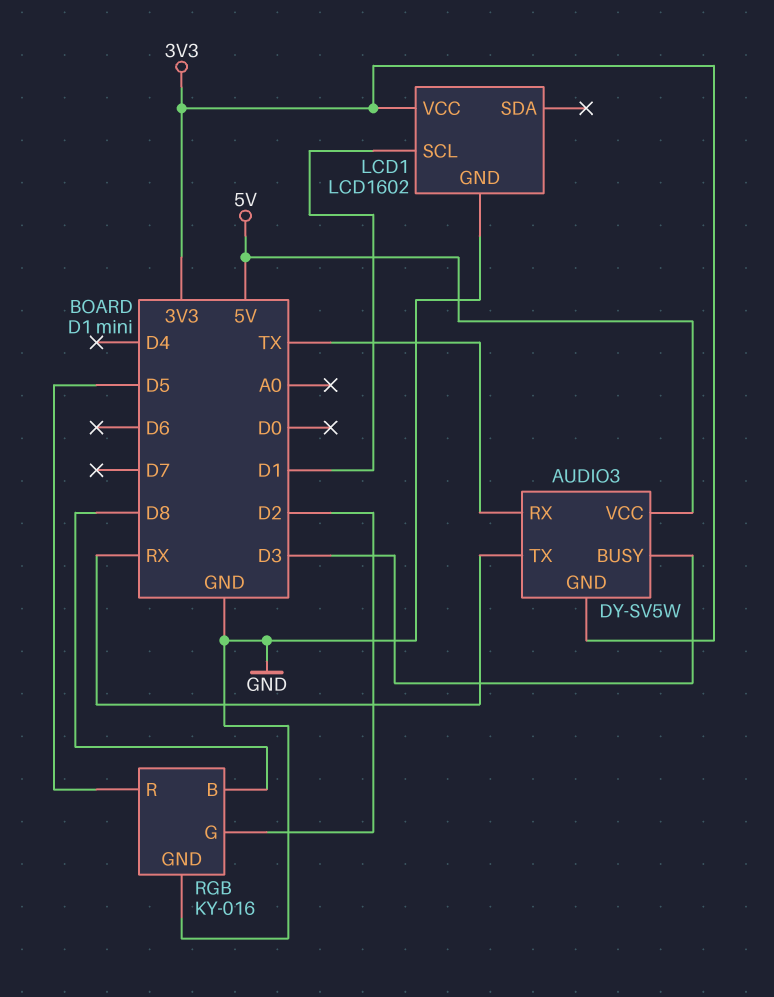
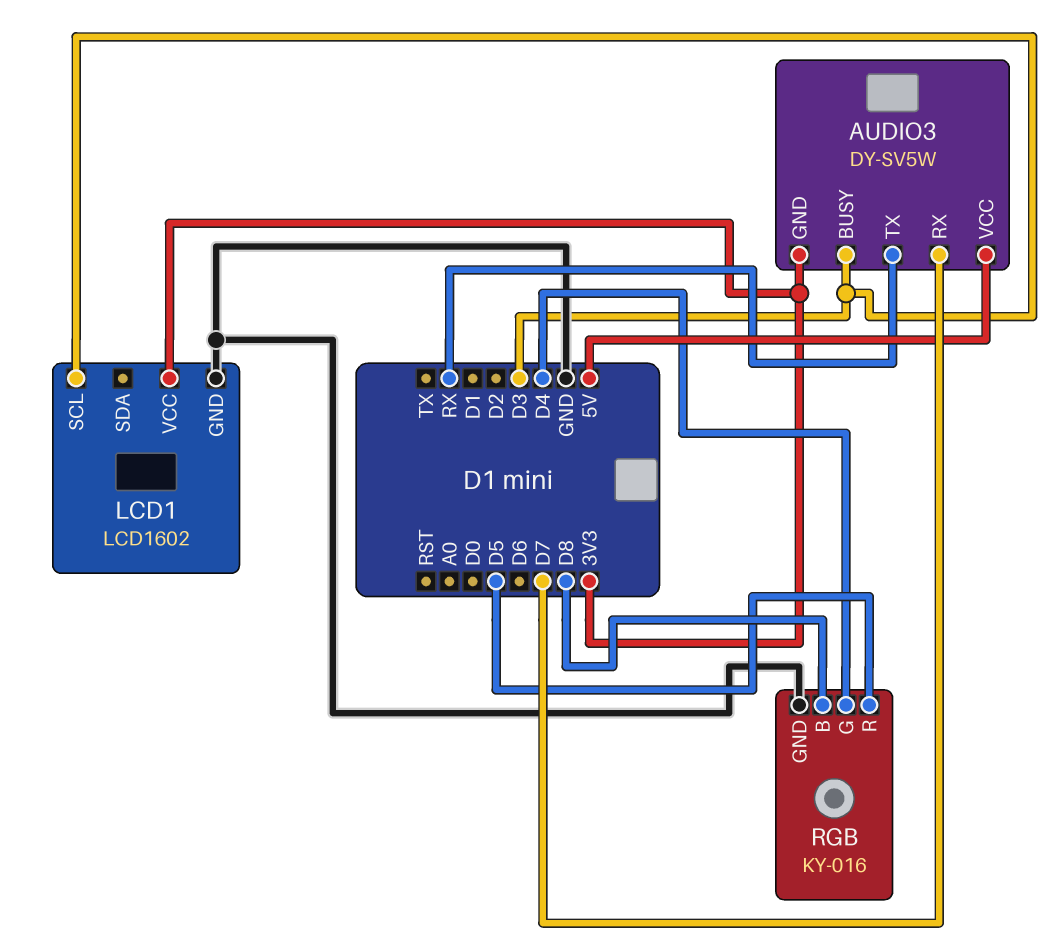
AUDIO3 pin RX: TX -> D7
LCD1 pin SCL: D1 -> D3
RGB pin G: D2 -> D4

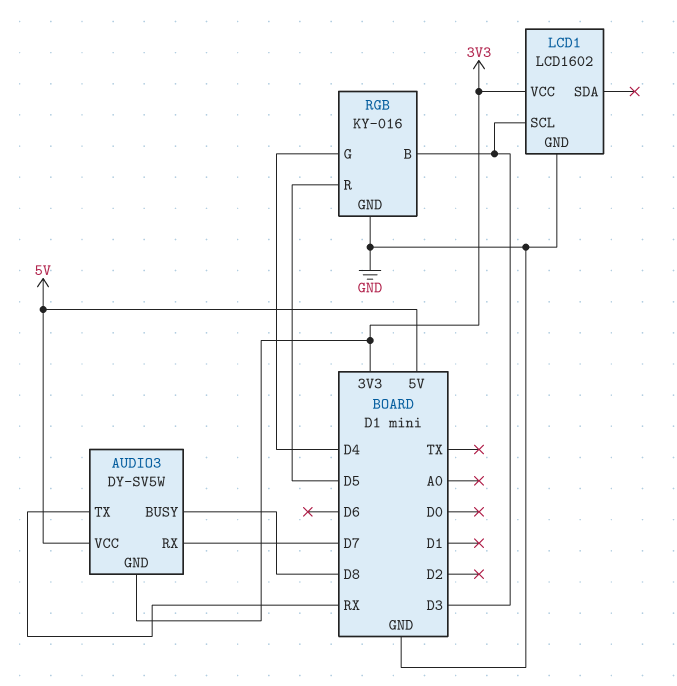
AUDIO3 pin BUSY: D3 -> D8
RGB pin B: D8 -> D3

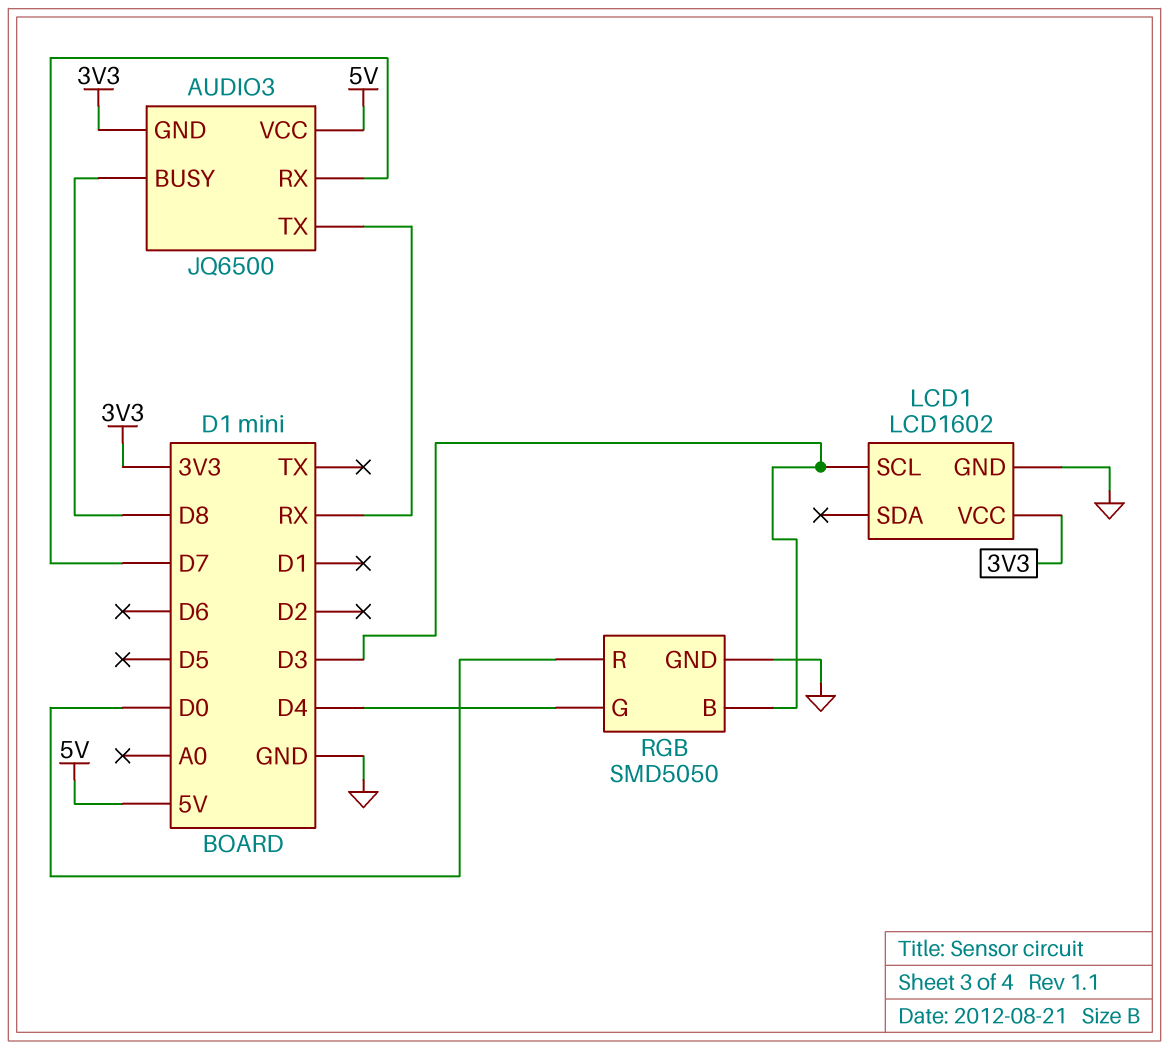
AUDIO3: DY-SV5W -> JQ6500
RGB: KY-016 -> SMD5050
RGB pin R: D5 -> D0

